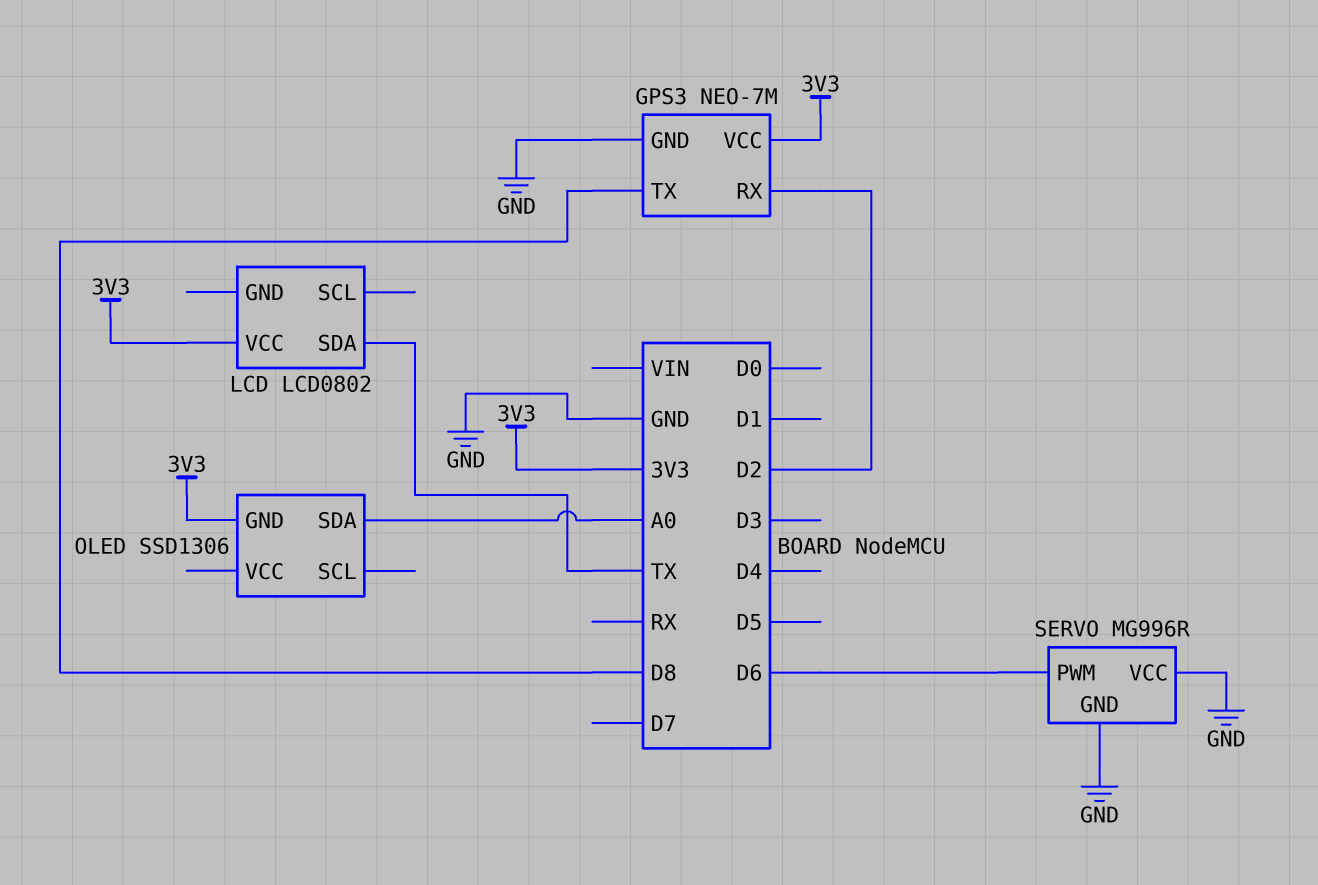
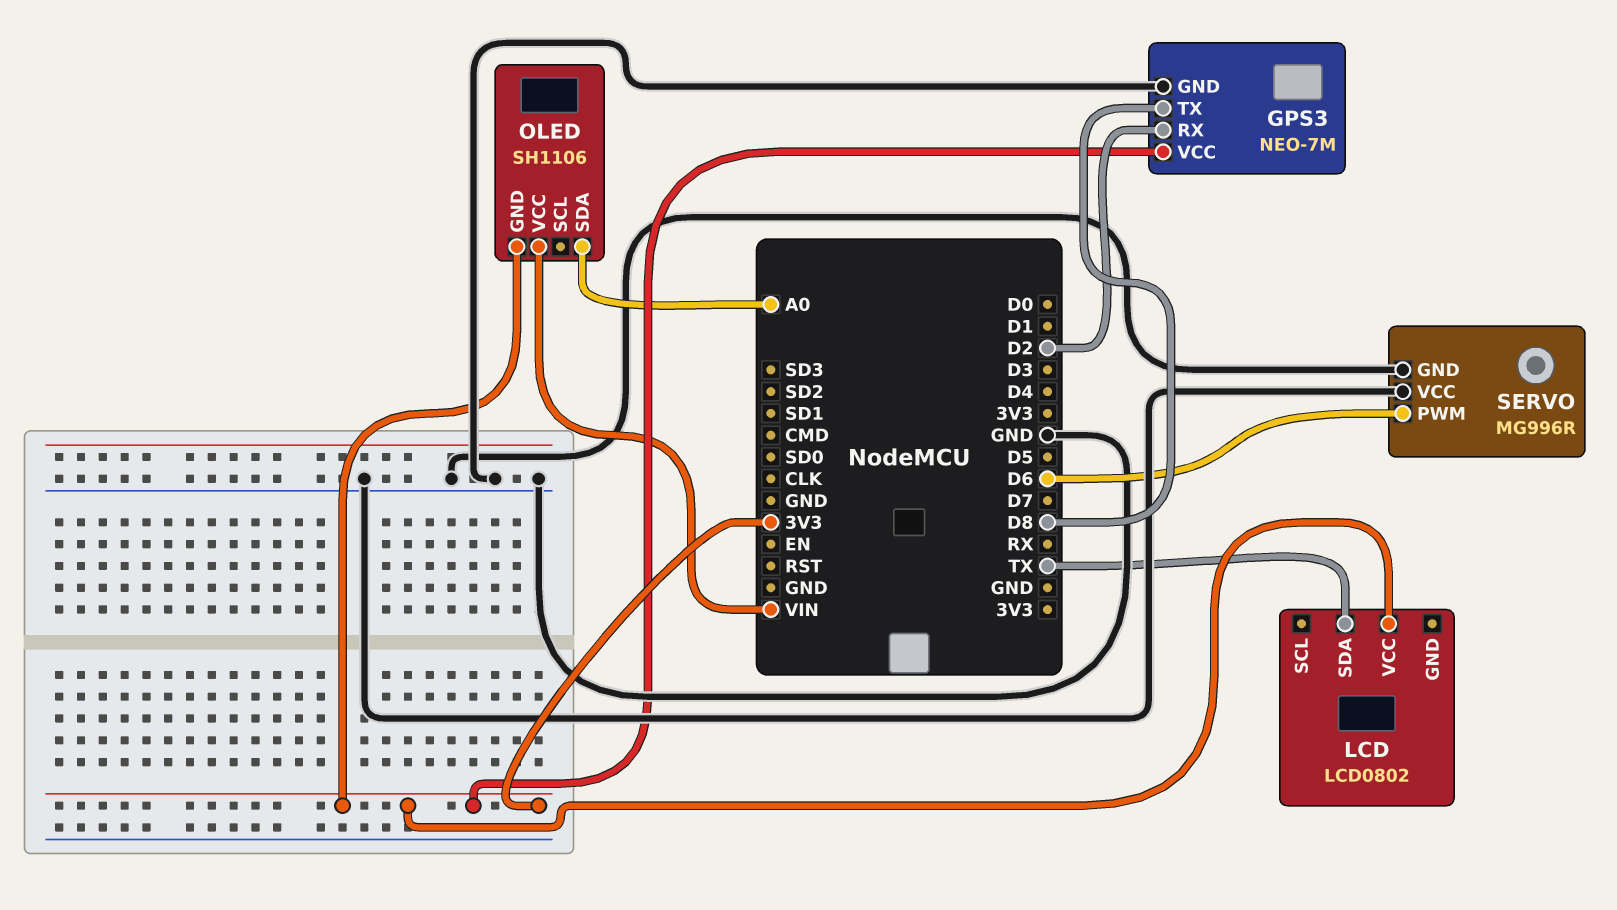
OLED: SSD1306 -> SH1106
OLED pin VCC: none -> VIN

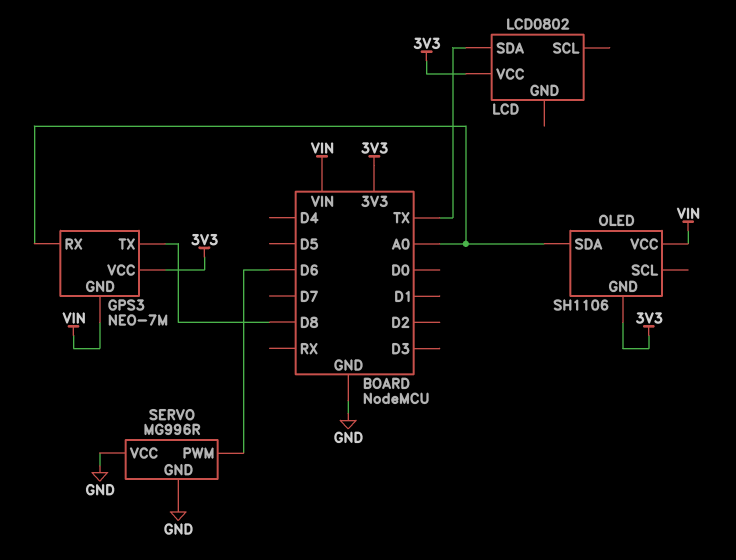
GPS3 pin GND: GND -> VIN
GPS3 pin RX: D2 -> A0

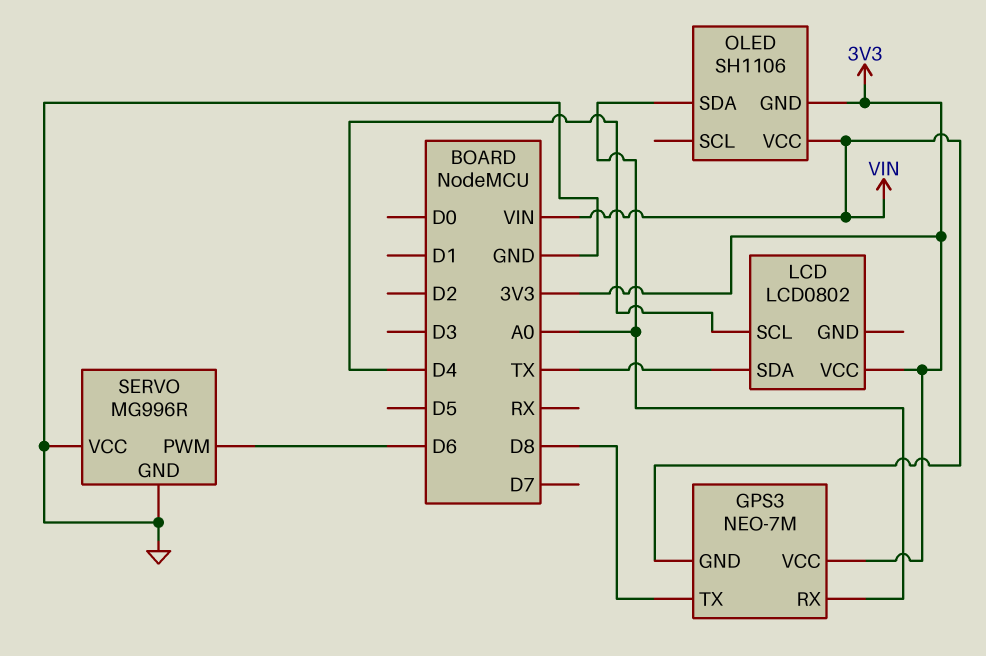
LCD pin SCL: none -> D4

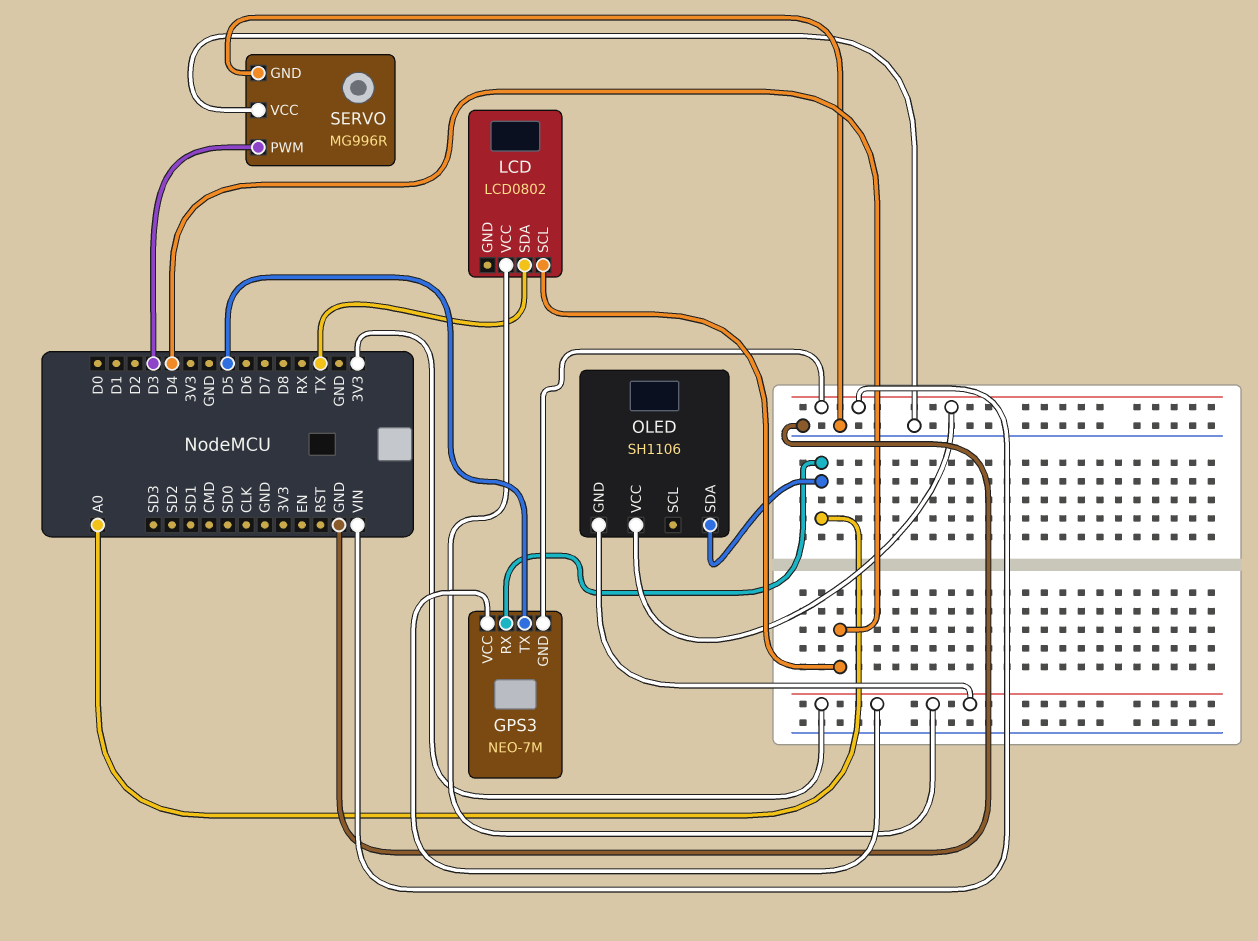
GPS3 pin TX: D8 -> D5
SERVO pin PWM: D6 -> D3

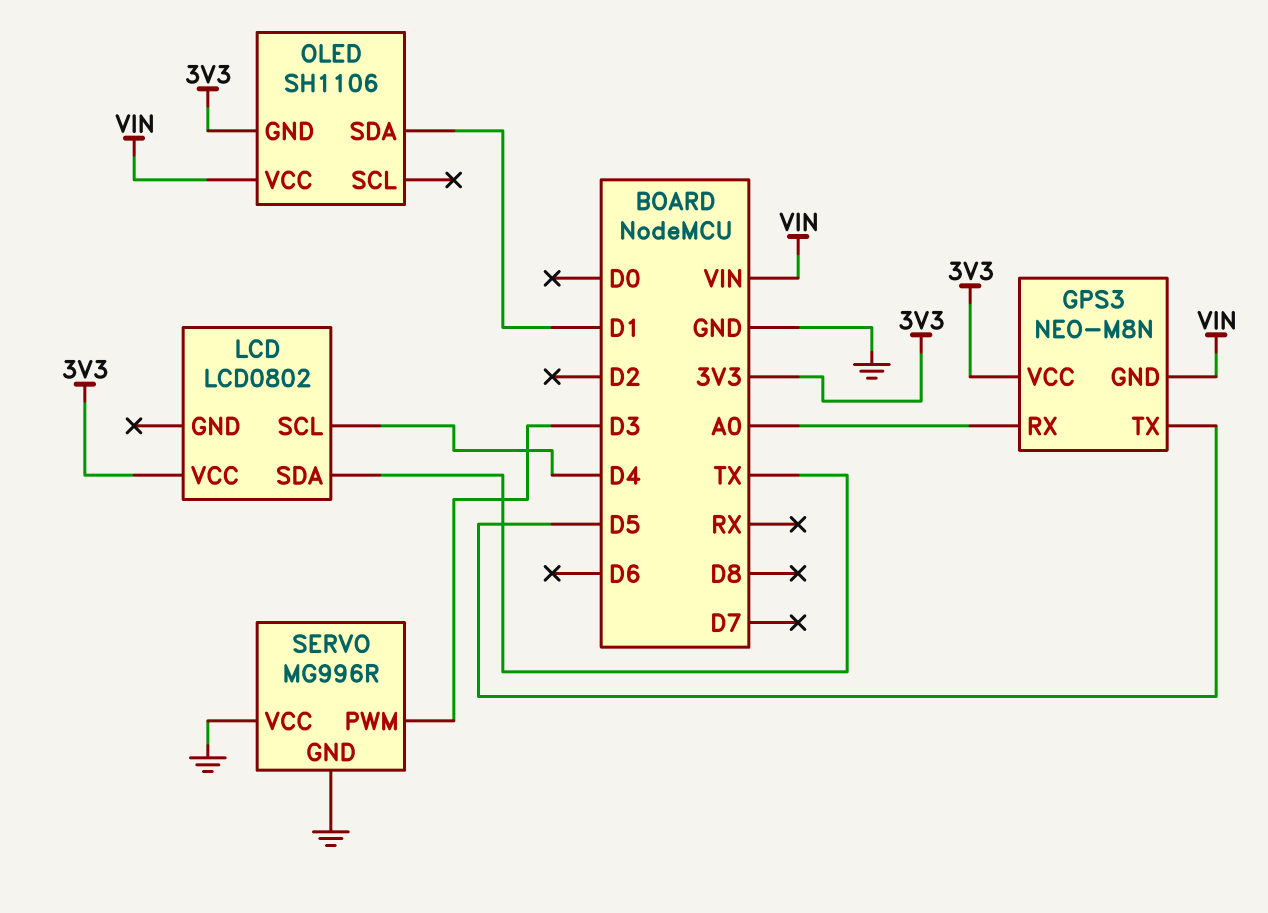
GPS3: NEO-7M -> NEO-M8N
OLED pin SDA: A0 -> D1

